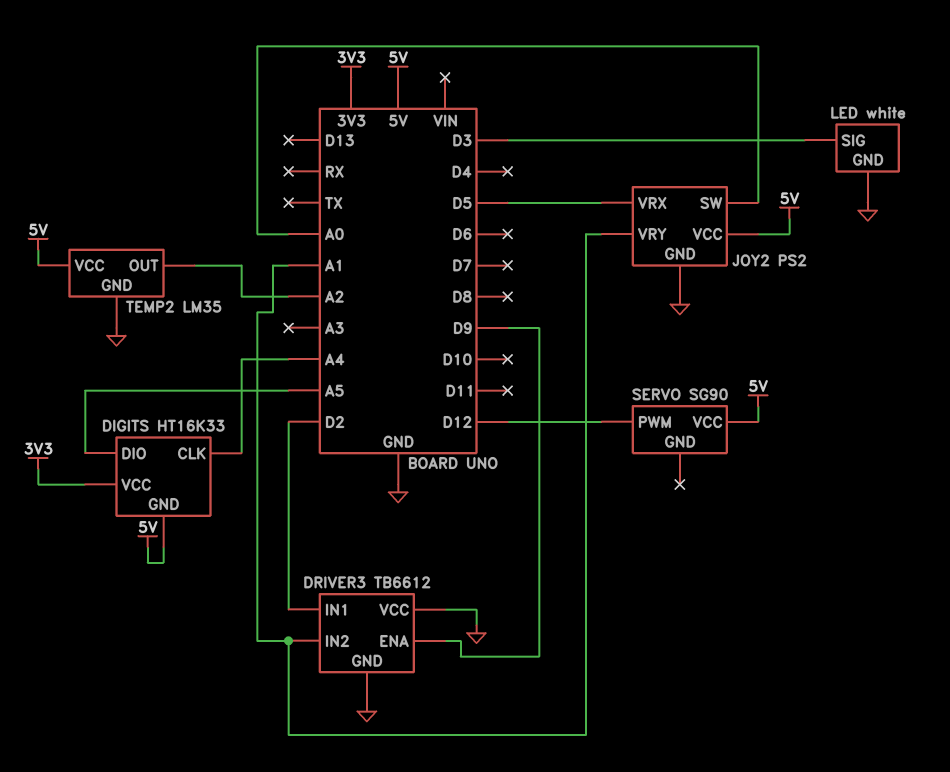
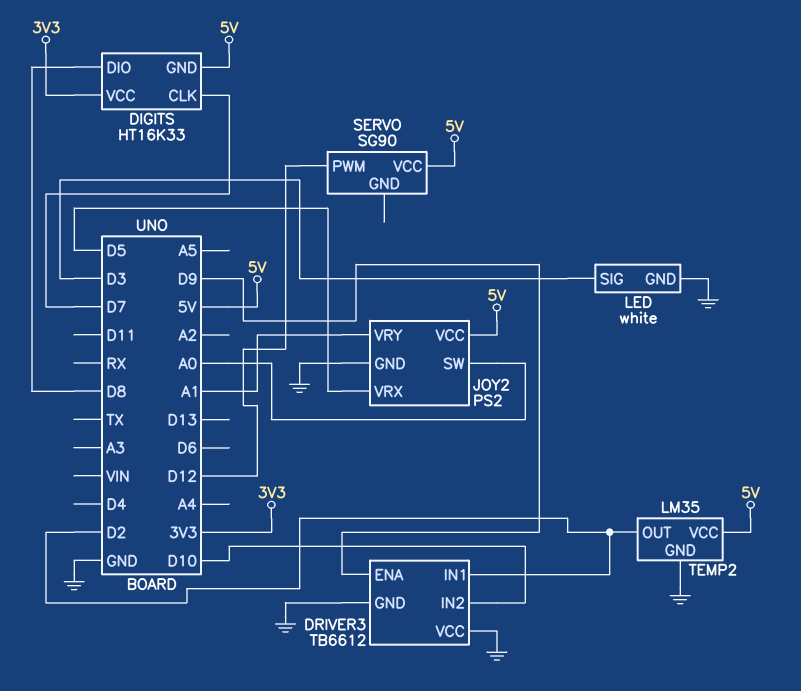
DIGITS pin CLK: A4 -> D7
DIGITS pin DIO: A5 -> D8
DRIVER3 pin IN2: A1 -> D10
TEMP2 pin OUT: A2 -> D2

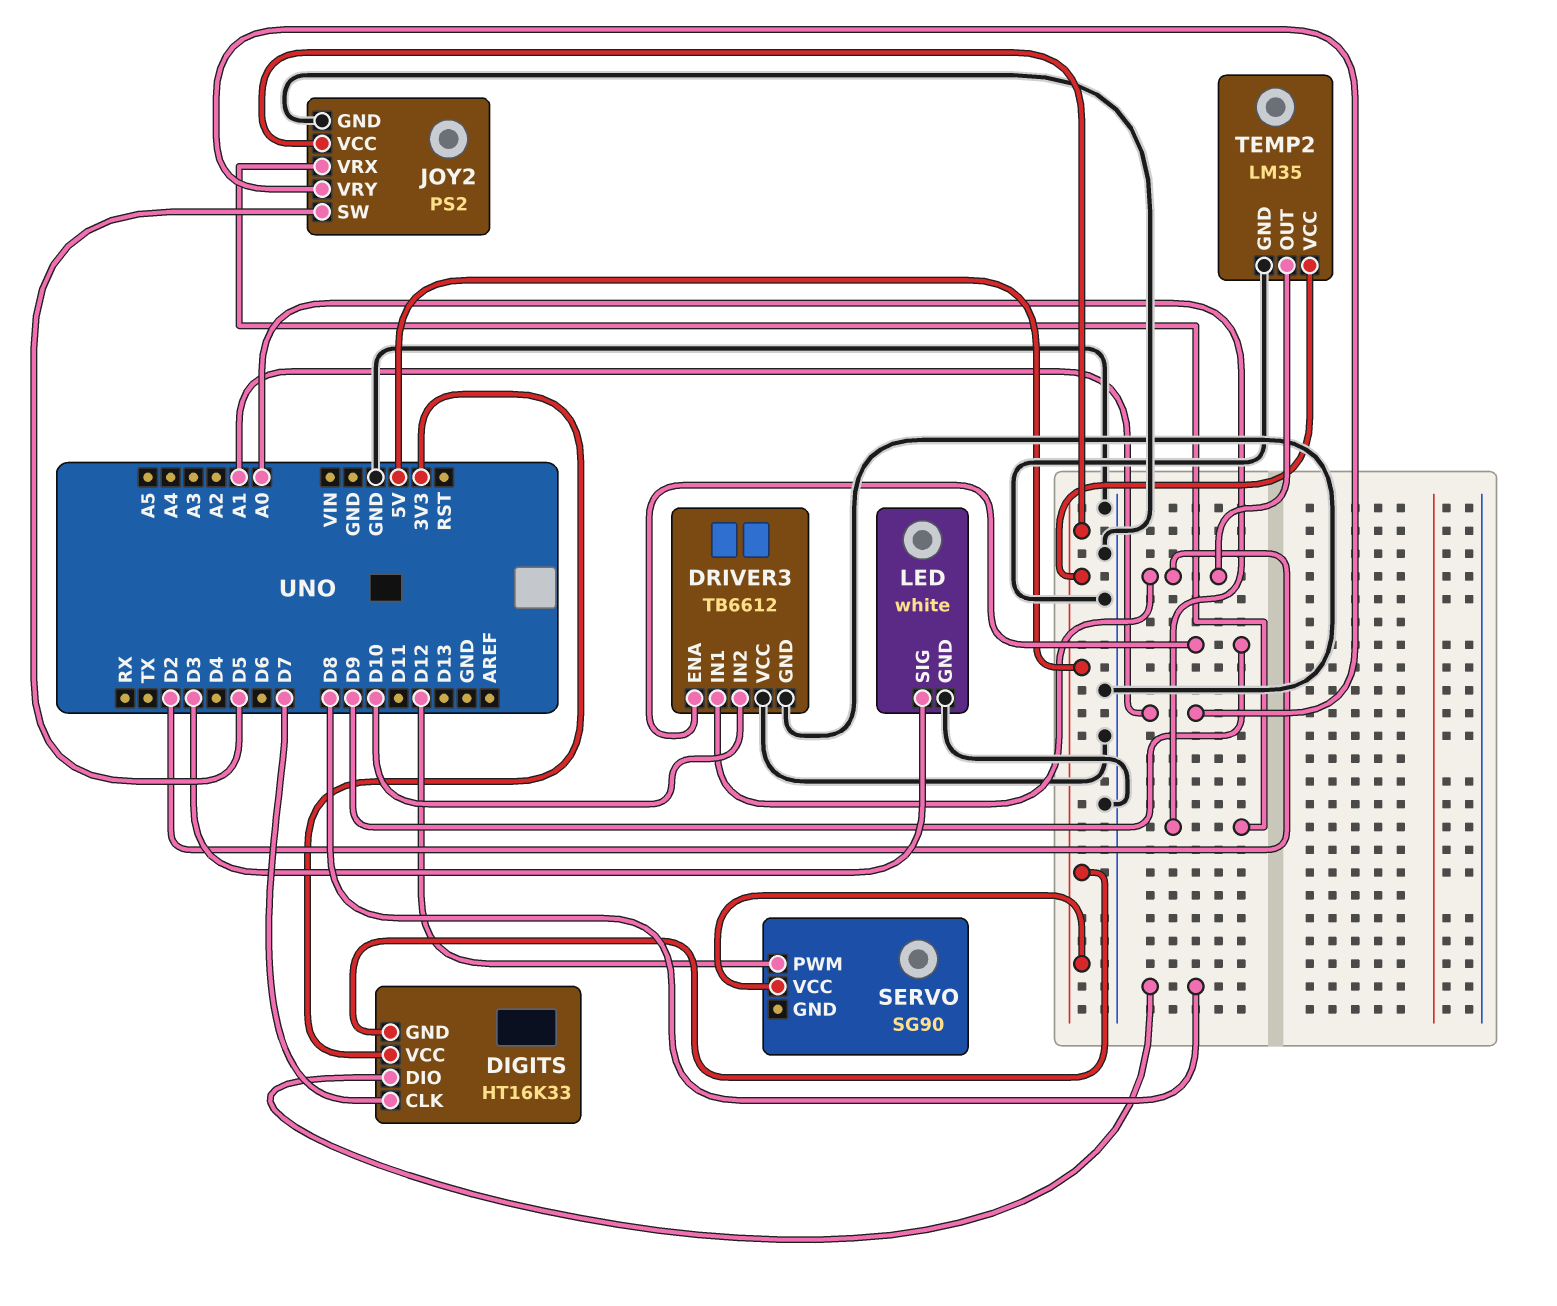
JOY2 pin SW: A0 -> D5
JOY2 pin VRX: D5 -> A0

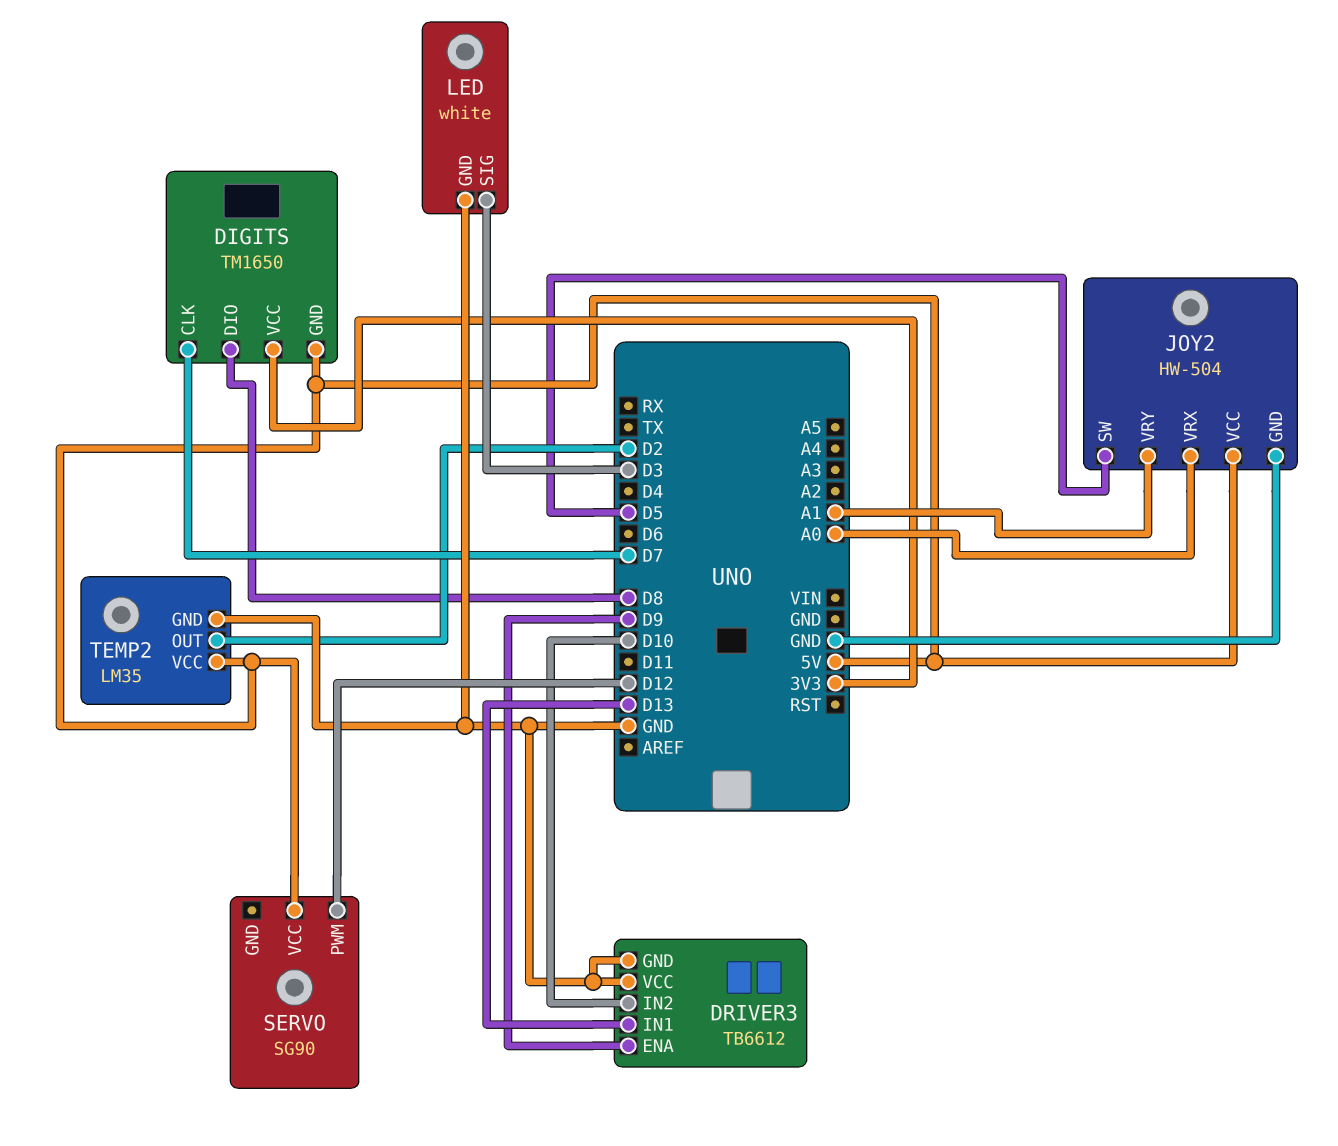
DIGITS: HT16K33 -> TM1650
DRIVER3 pin IN1: D2 -> D13
JOY2: PS2 -> HW-504

